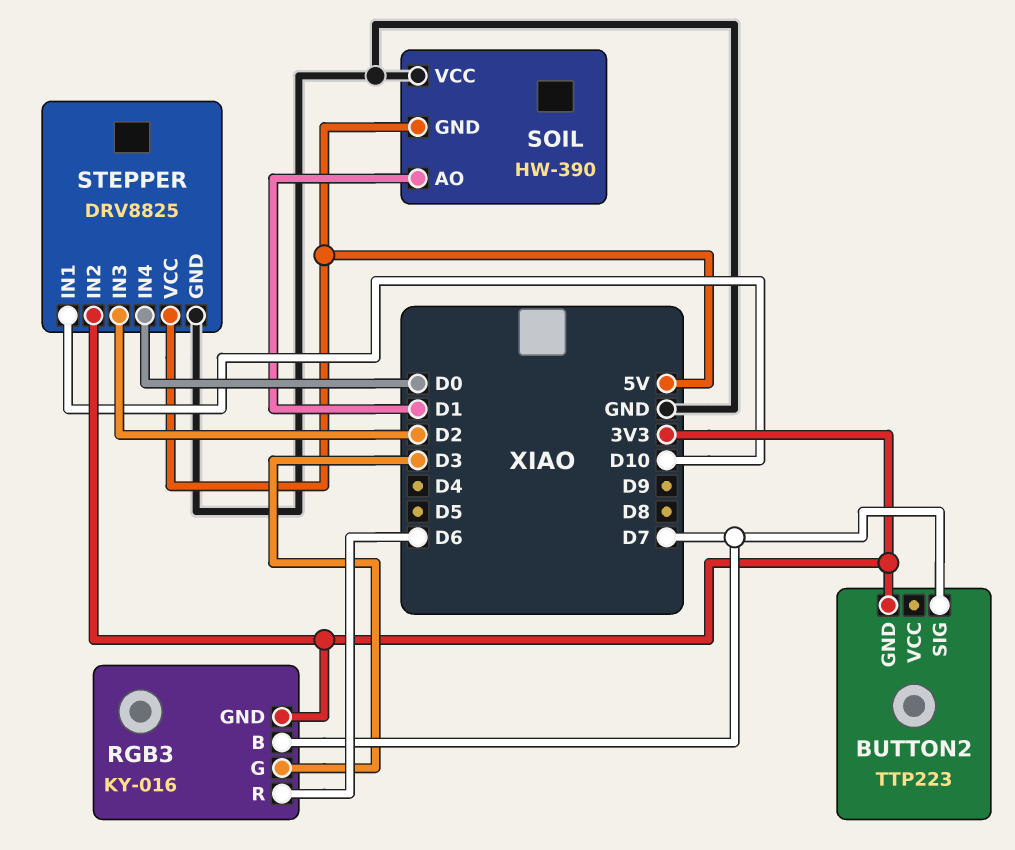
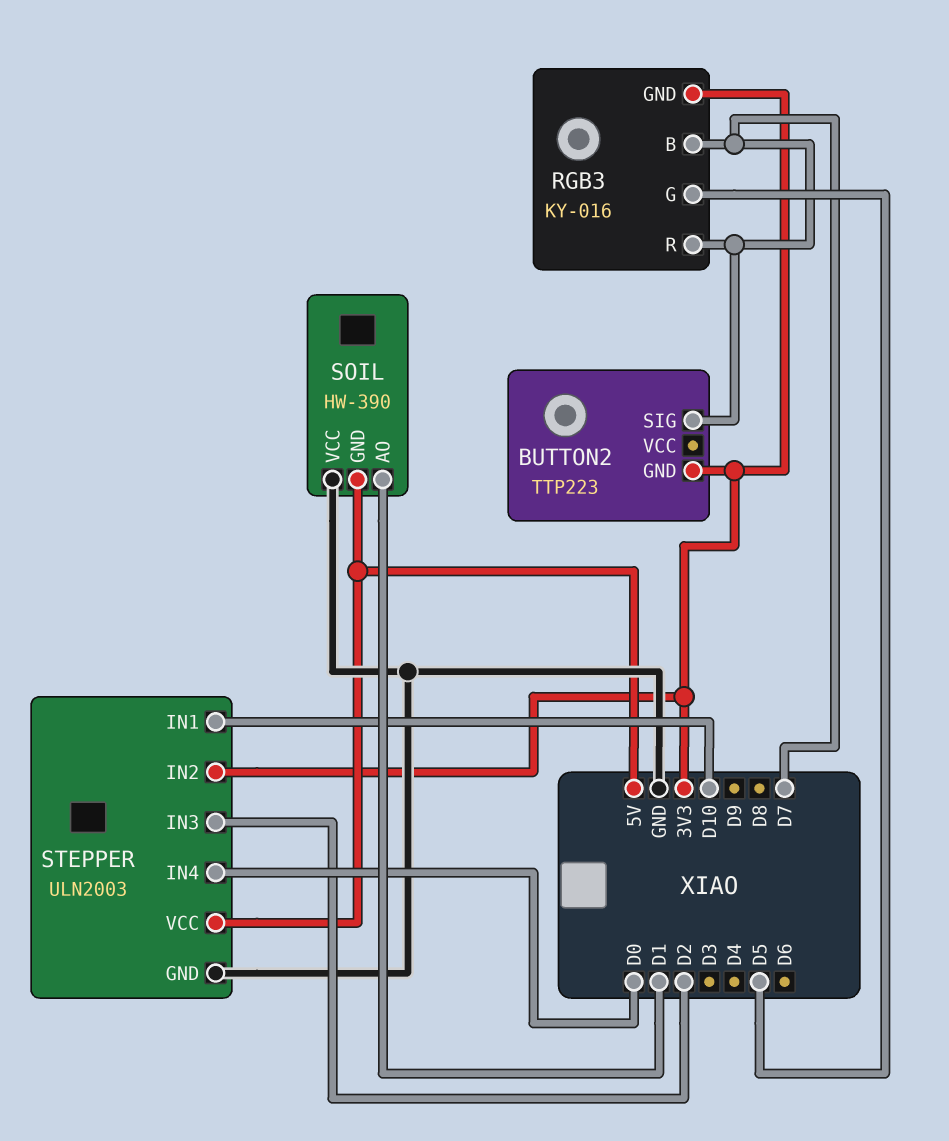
RGB3 pin G: D3 -> D5
RGB3 pin R: D6 -> D7
STEPPER: DRV8825 -> ULN2003

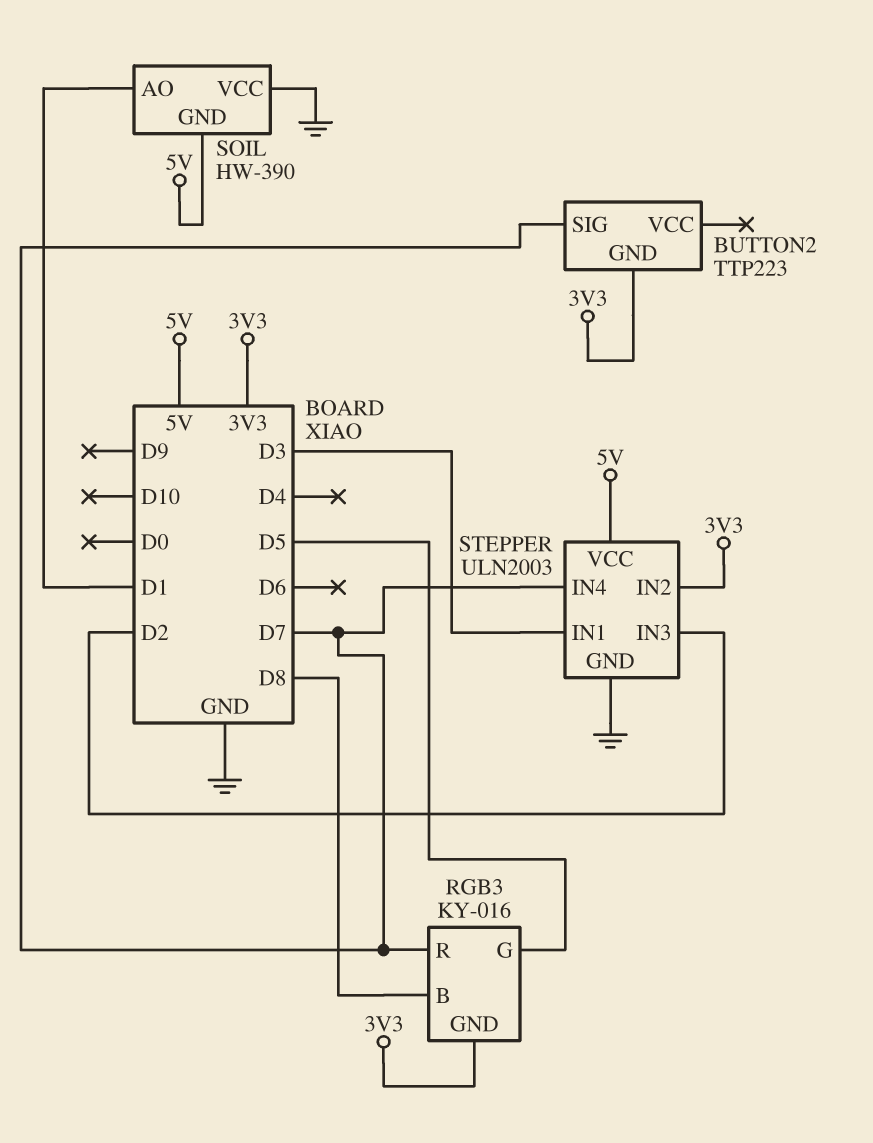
RGB3 pin B: D7 -> D8
STEPPER pin IN1: D10 -> D3
STEPPER pin IN4: D0 -> D7

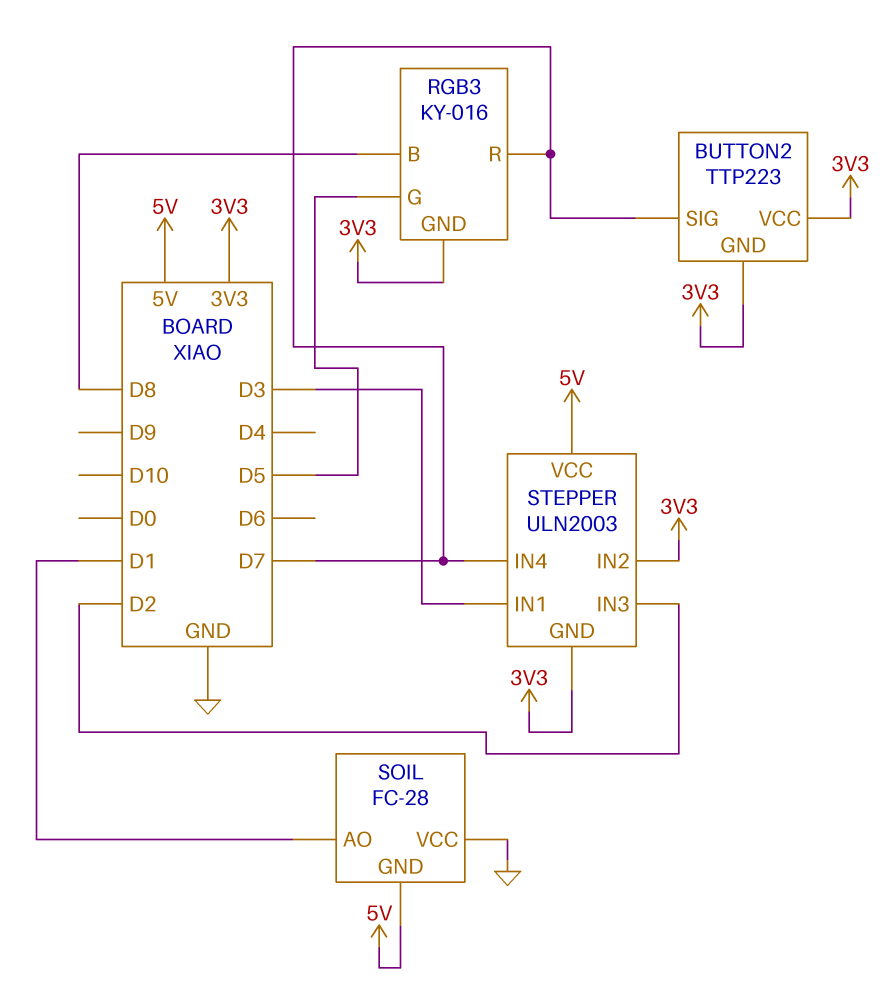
BUTTON2 pin VCC: none -> 3V3
SOIL: HW-390 -> FC-28
STEPPER pin GND: GND -> 3V3

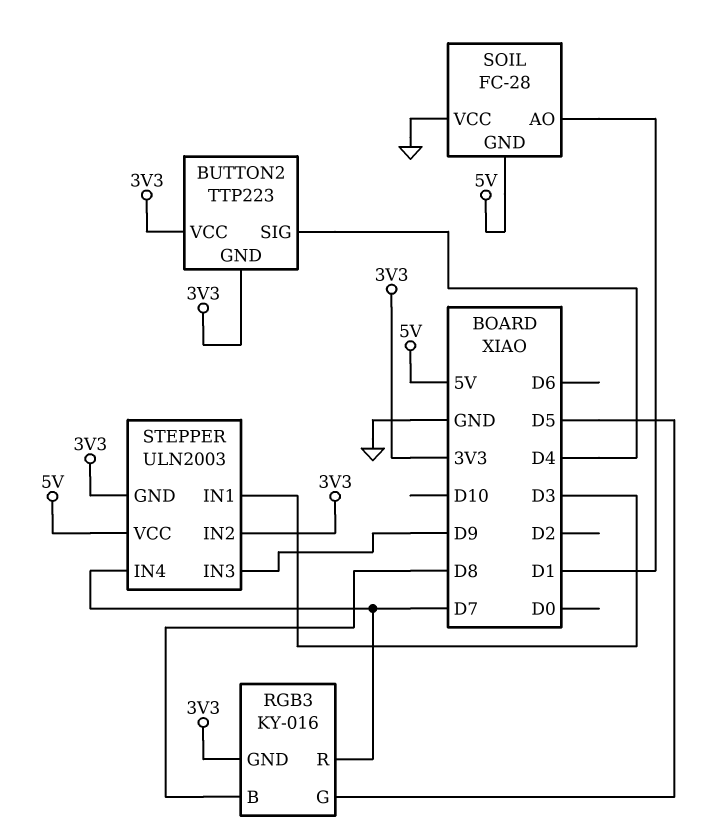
BUTTON2 pin SIG: D7 -> D4
STEPPER pin IN3: D2 -> D9

